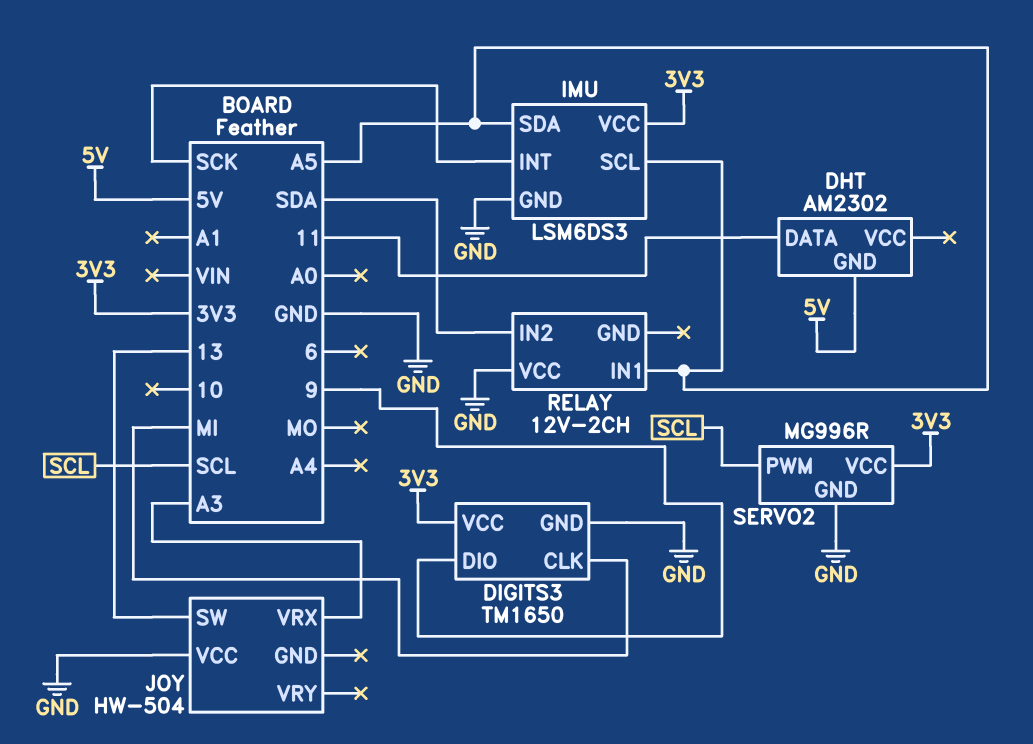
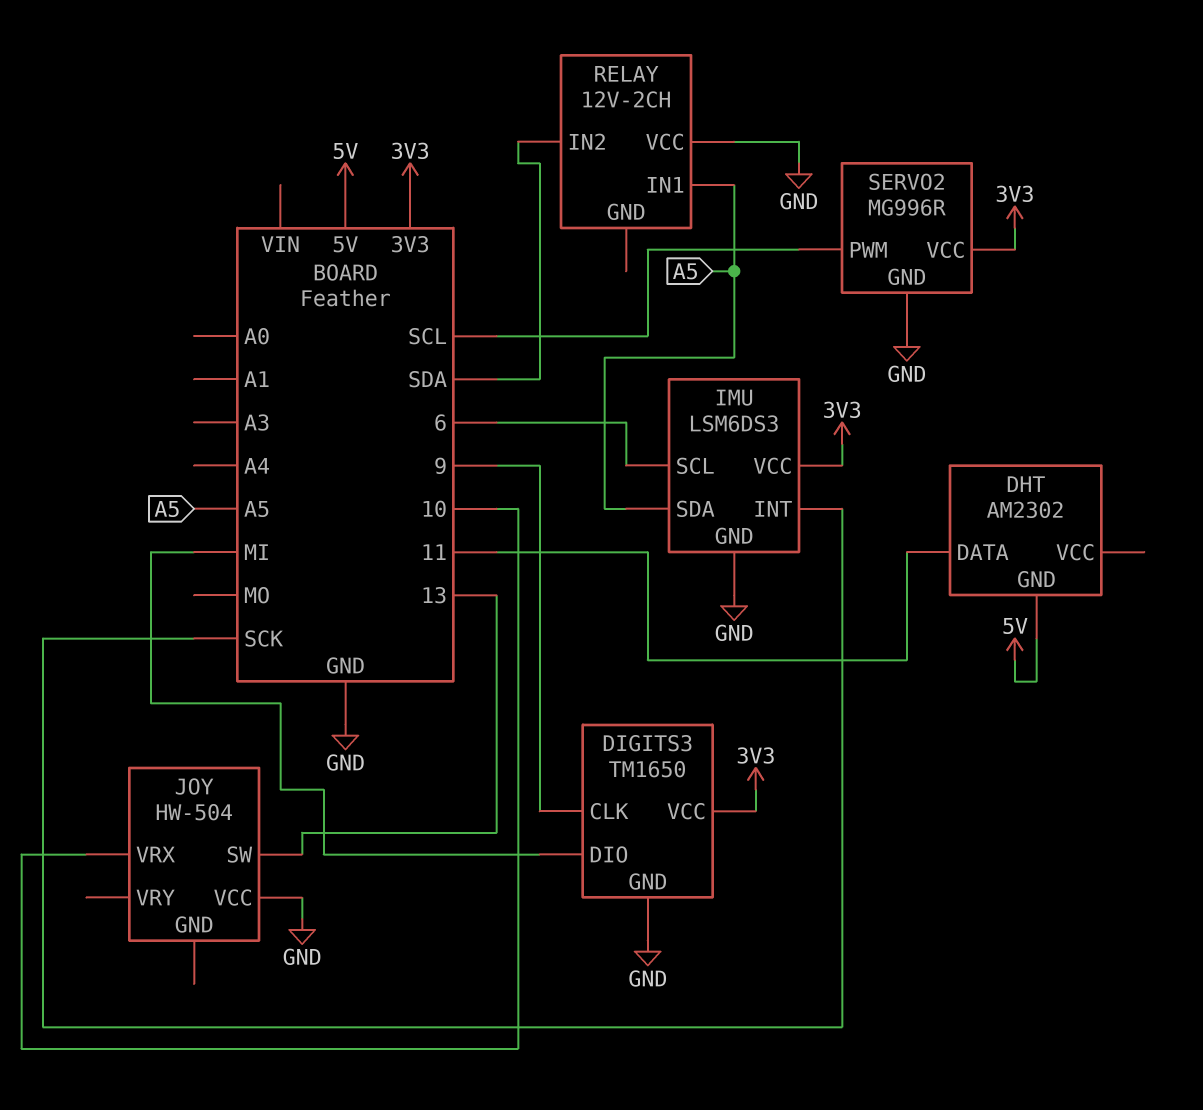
DIGITS3 pin CLK: MI -> 9
DIGITS3 pin DIO: 9 -> MI
IMU pin SCL: A5 -> 6
JOY pin VRX: A3 -> 10

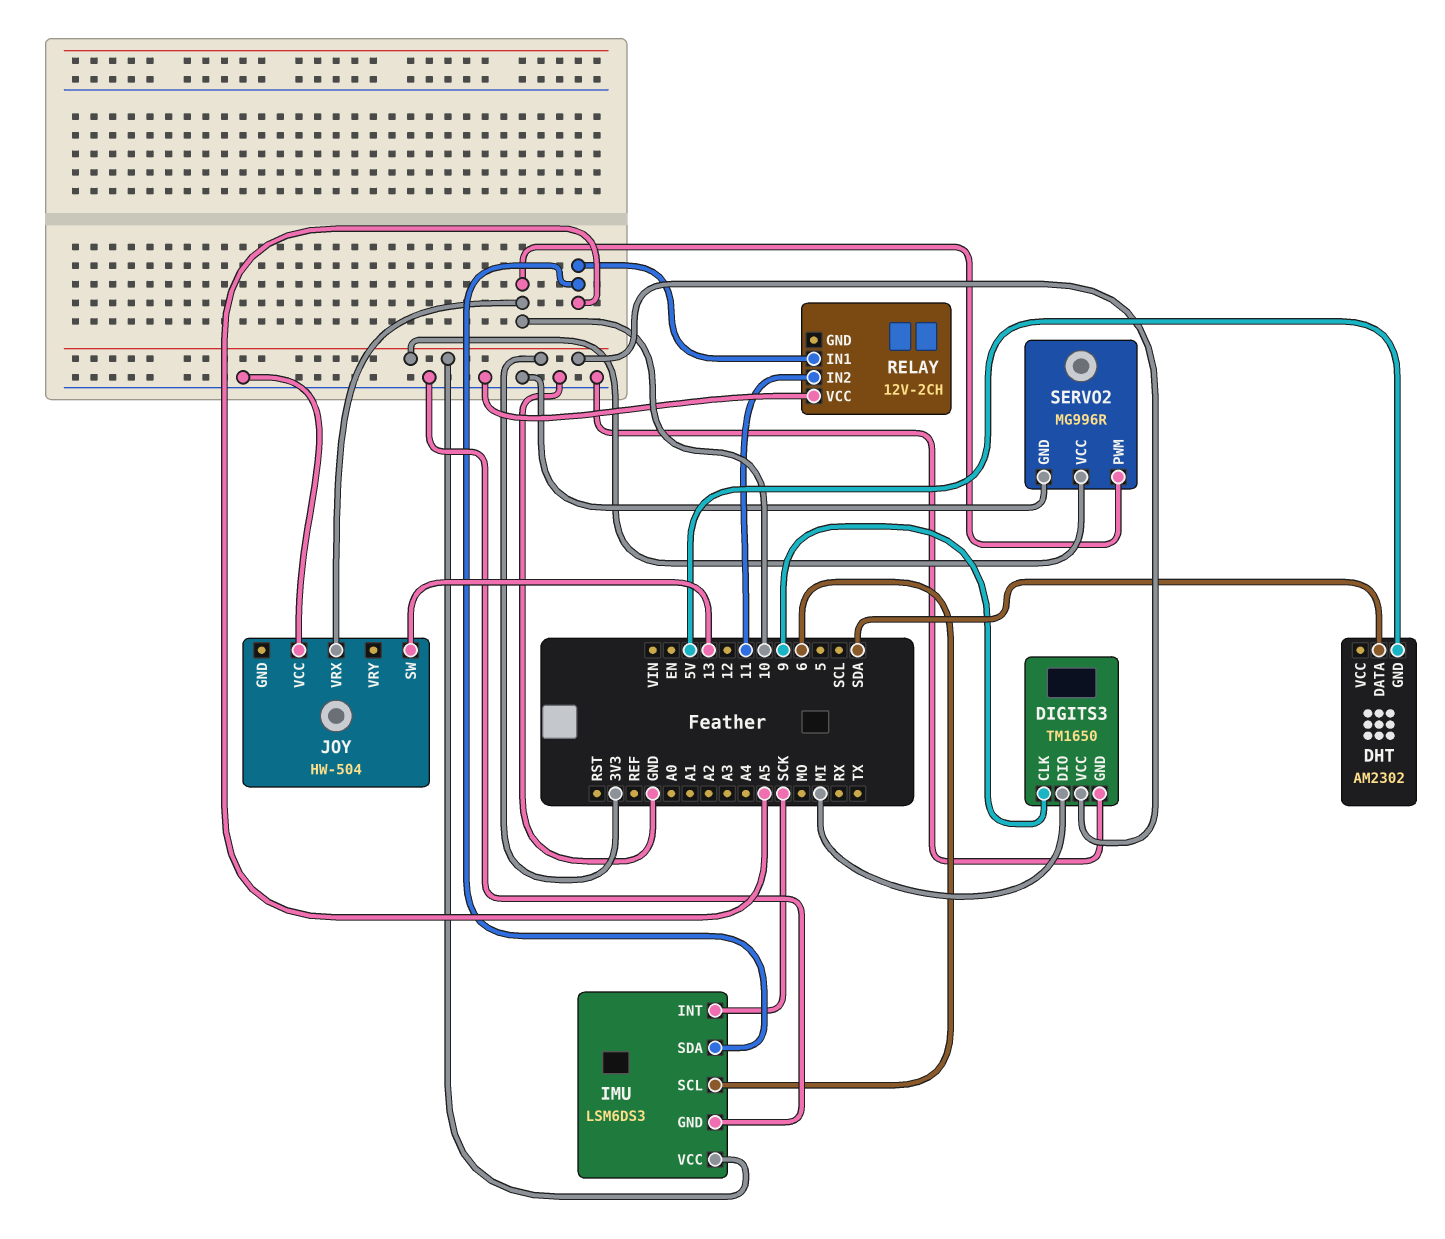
DHT pin DATA: 11 -> SDA
RELAY pin IN2: SDA -> 11
SERVO2 pin PWM: SCL -> 10

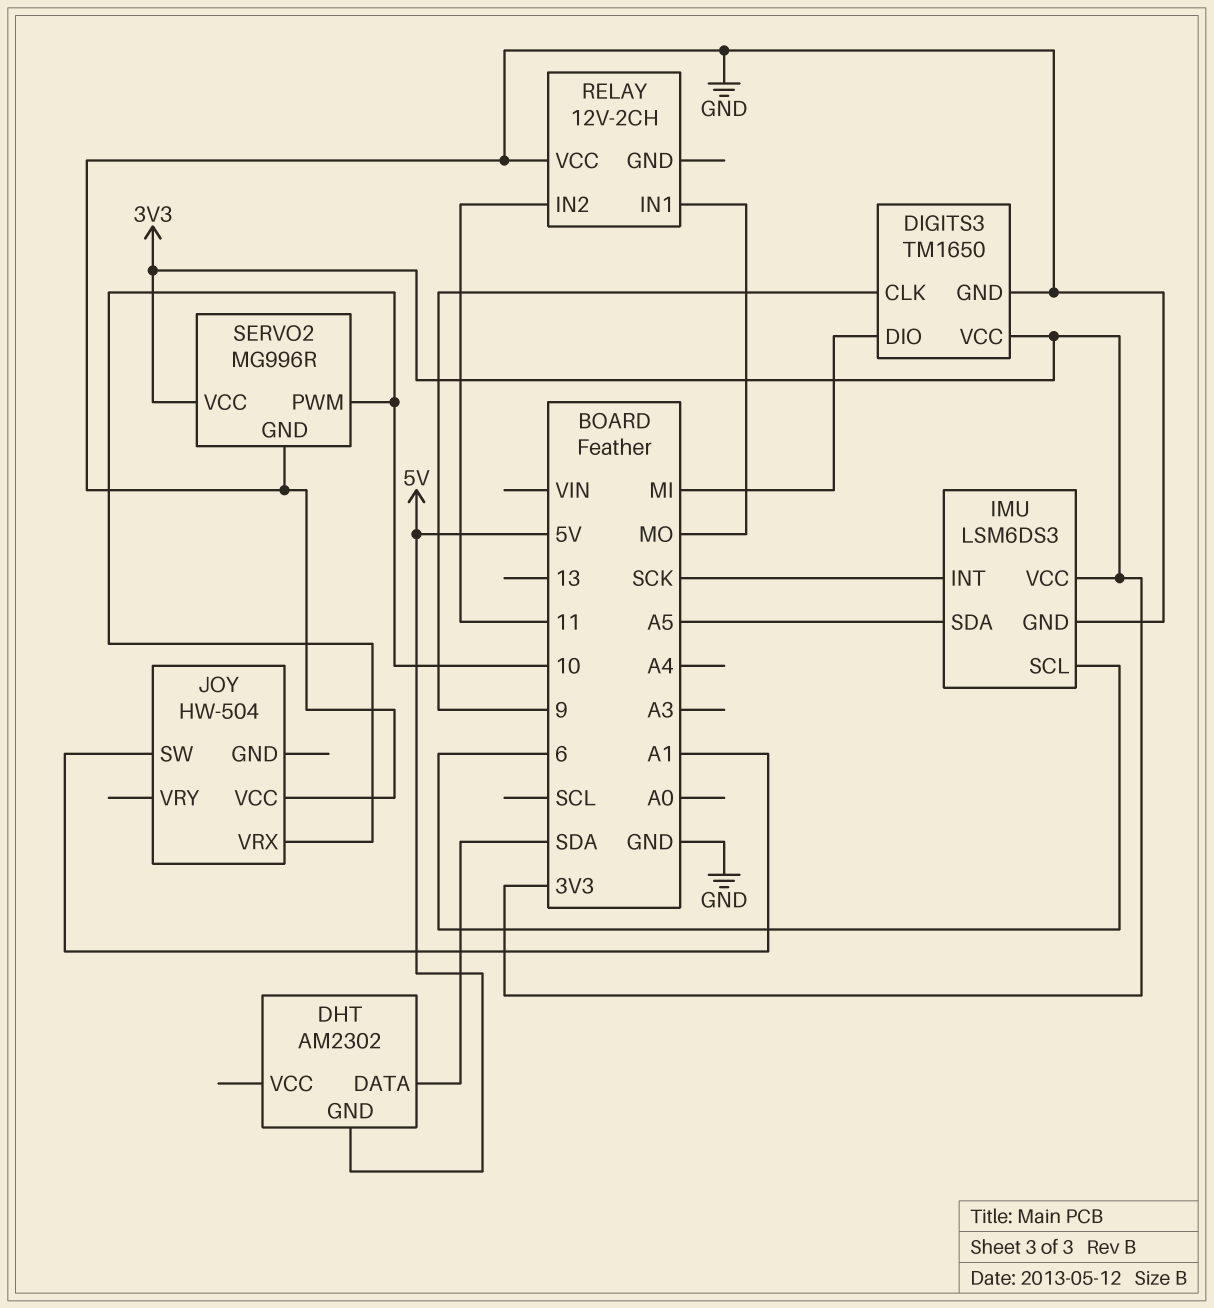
JOY pin SW: 13 -> A1
RELAY pin IN1: A5 -> MO

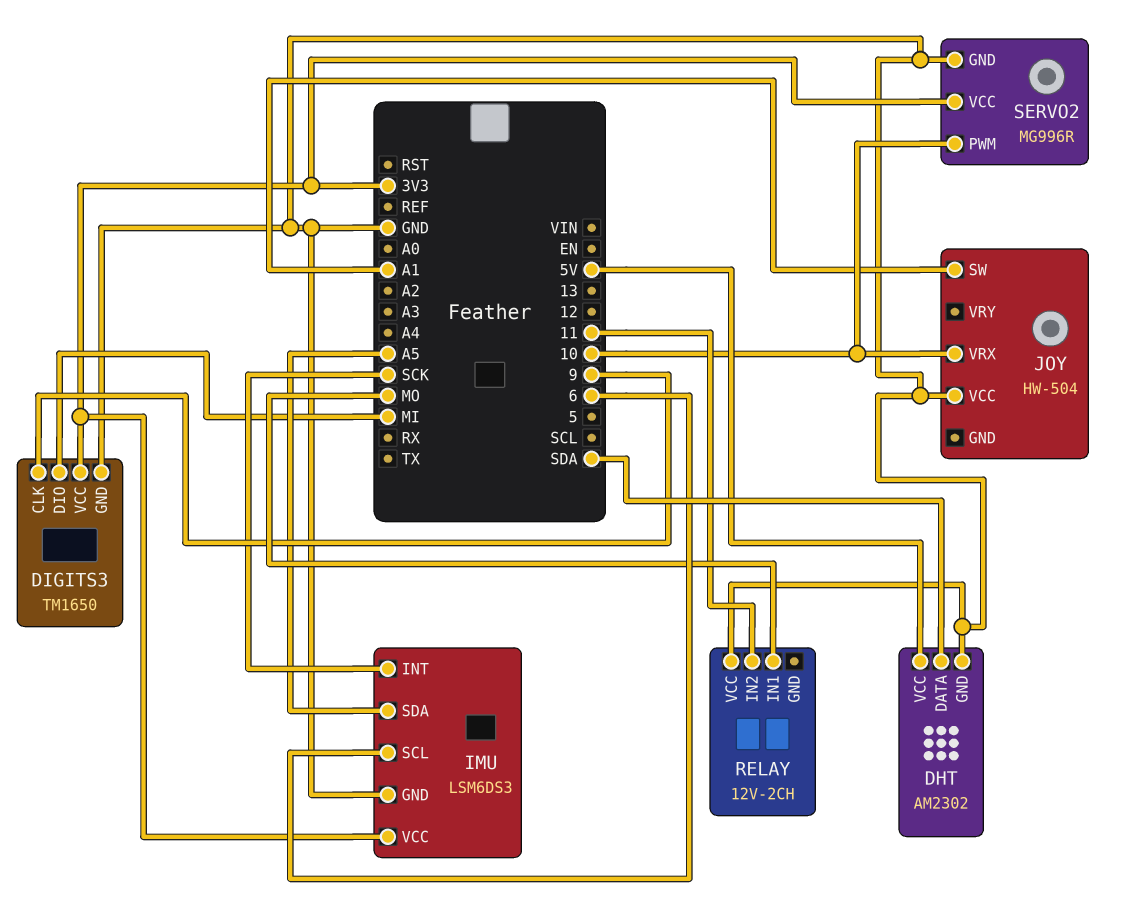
DHT pin GND: 5V -> GND
DHT pin VCC: none -> 5V

